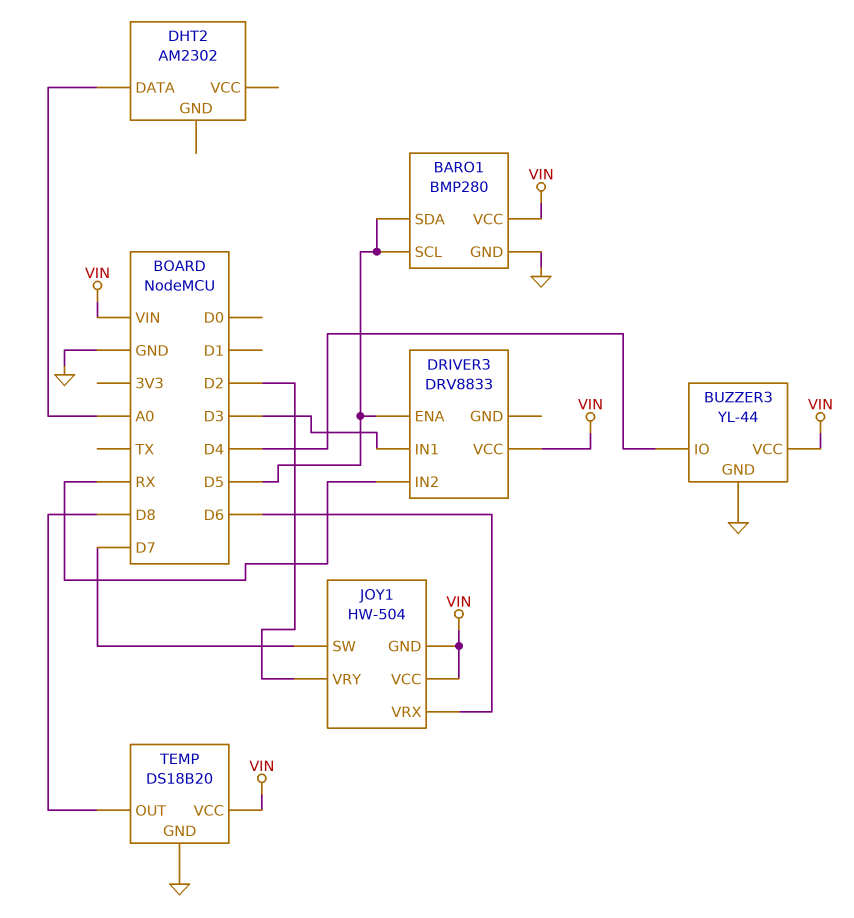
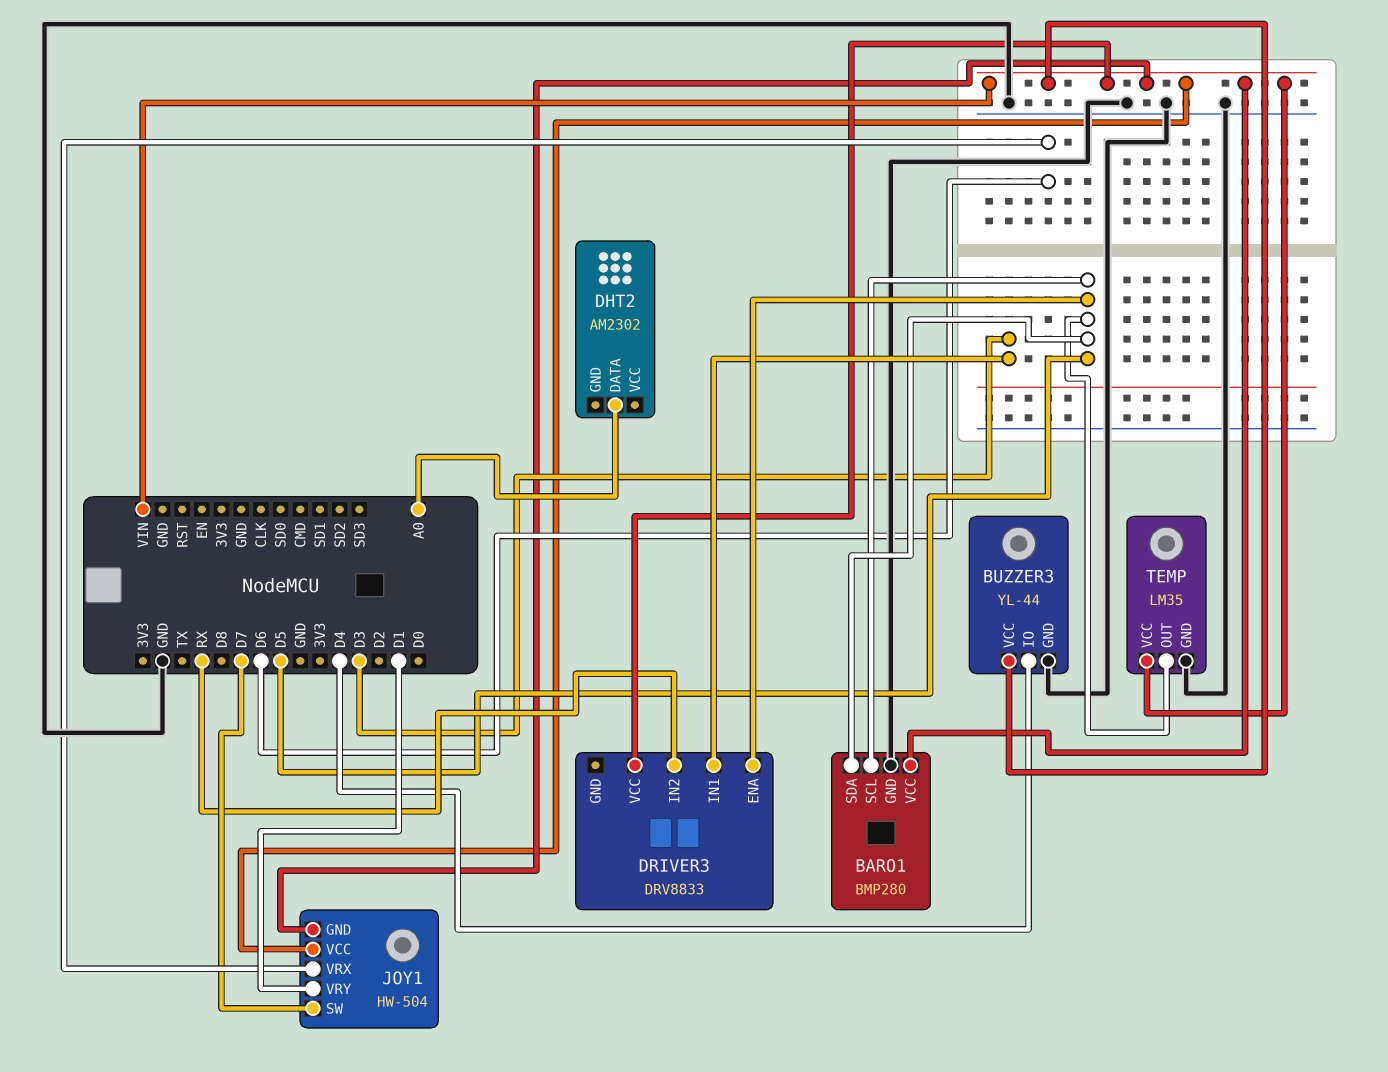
JOY1 pin VRY: D2 -> D1
TEMP: DS18B20 -> LM35
TEMP pin OUT: D8 -> D5

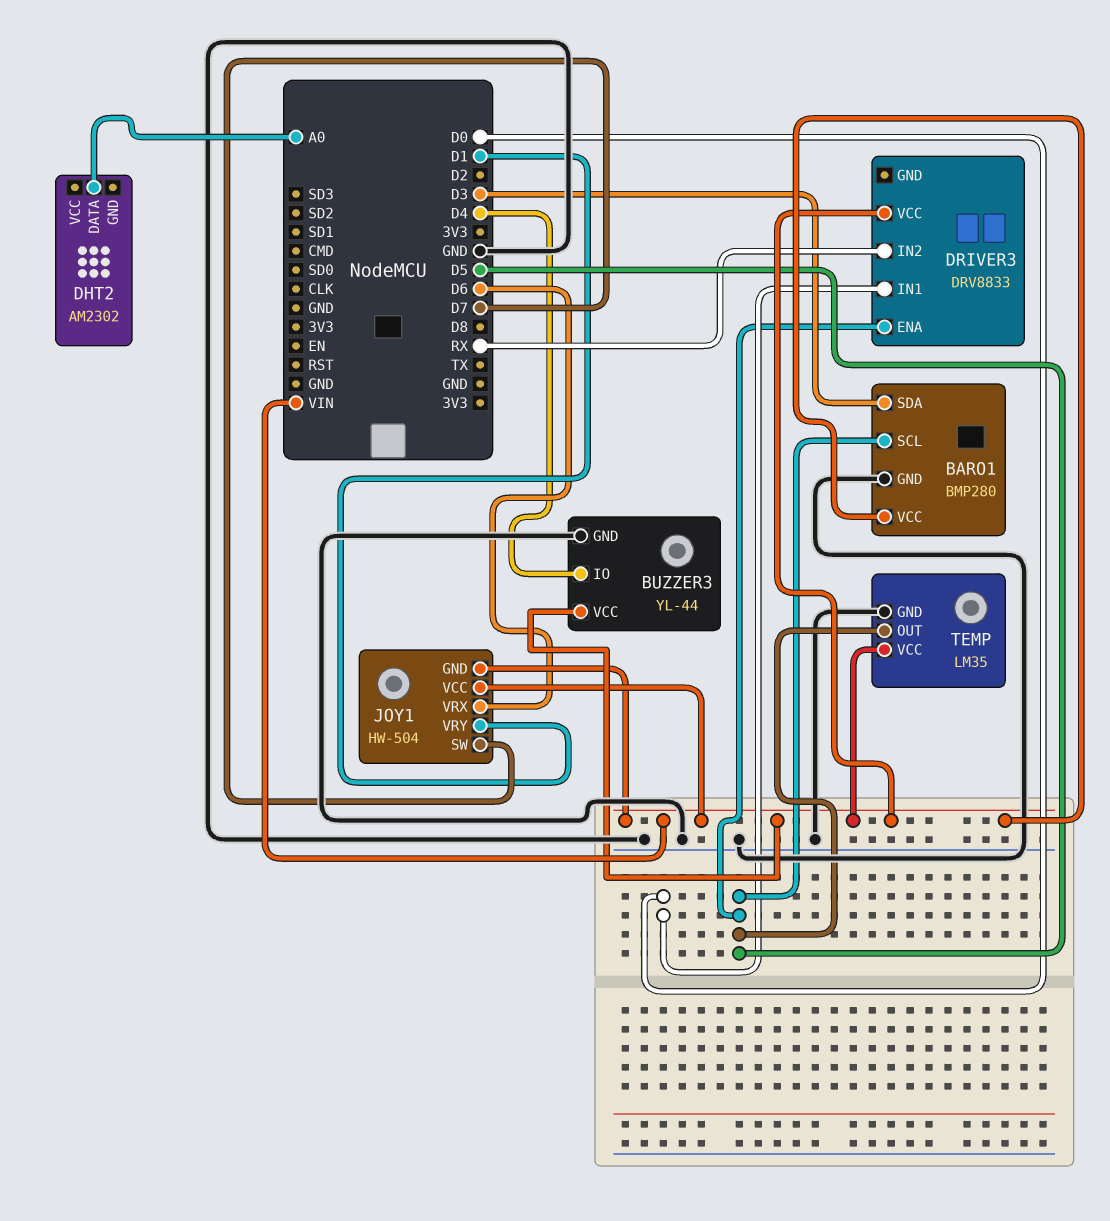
BARO1 pin SDA: D5 -> D3
DRIVER3 pin IN1: D3 -> D0

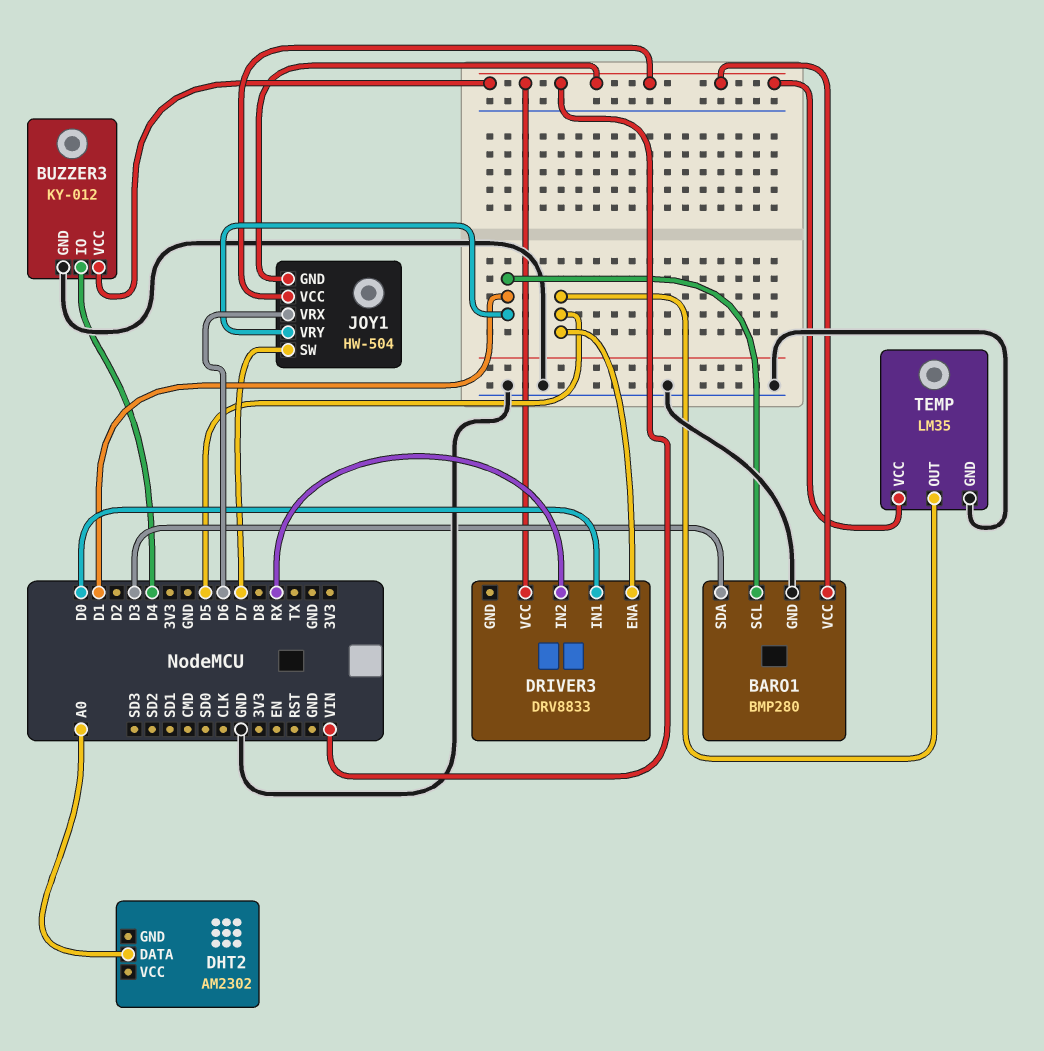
BARO1 pin SCL: D5 -> D1
BUZZER3: YL-44 -> KY-012

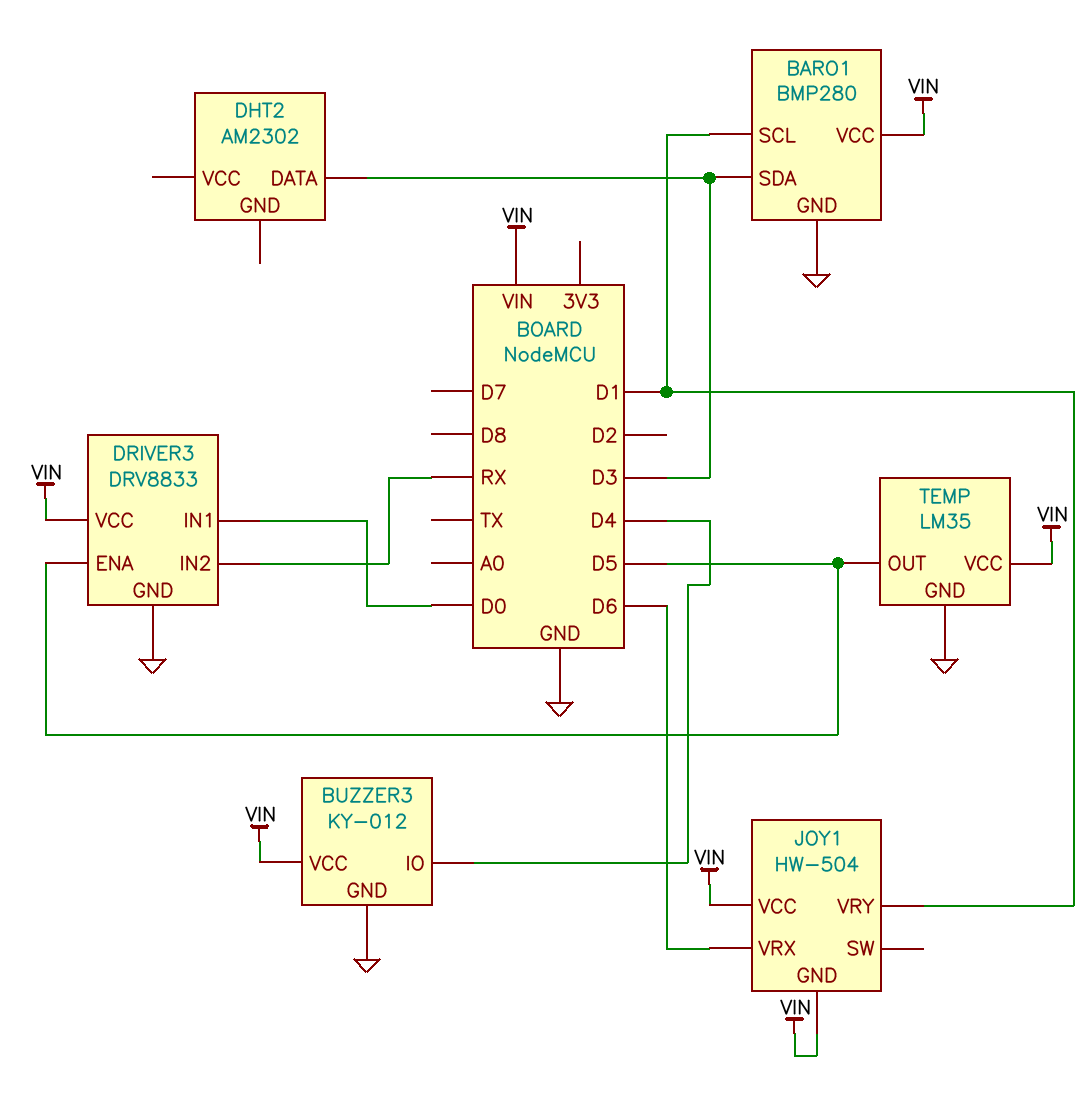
DHT2 pin DATA: A0 -> D3
DRIVER3 pin GND: none -> GND
JOY1 pin SW: D7 -> none

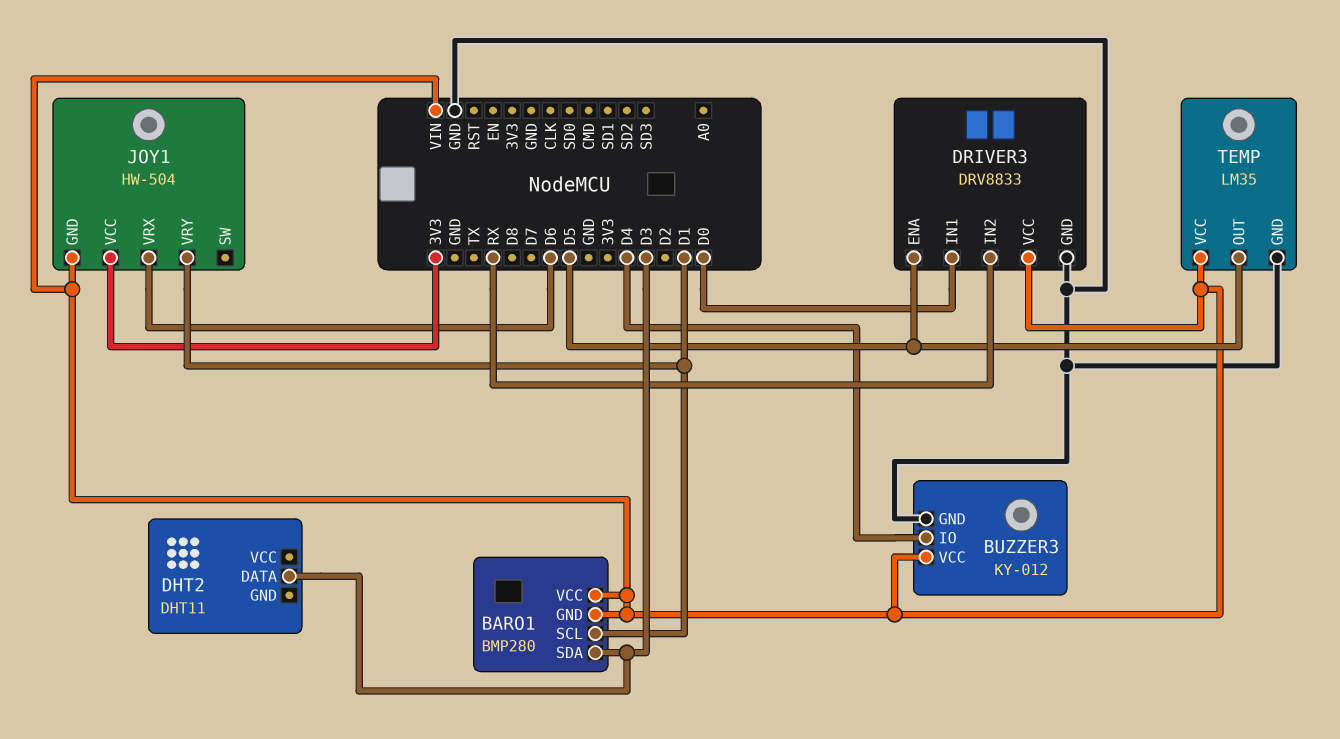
BARO1 pin GND: GND -> VIN
DHT2: AM2302 -> DHT11
JOY1 pin VCC: VIN -> 3V3

